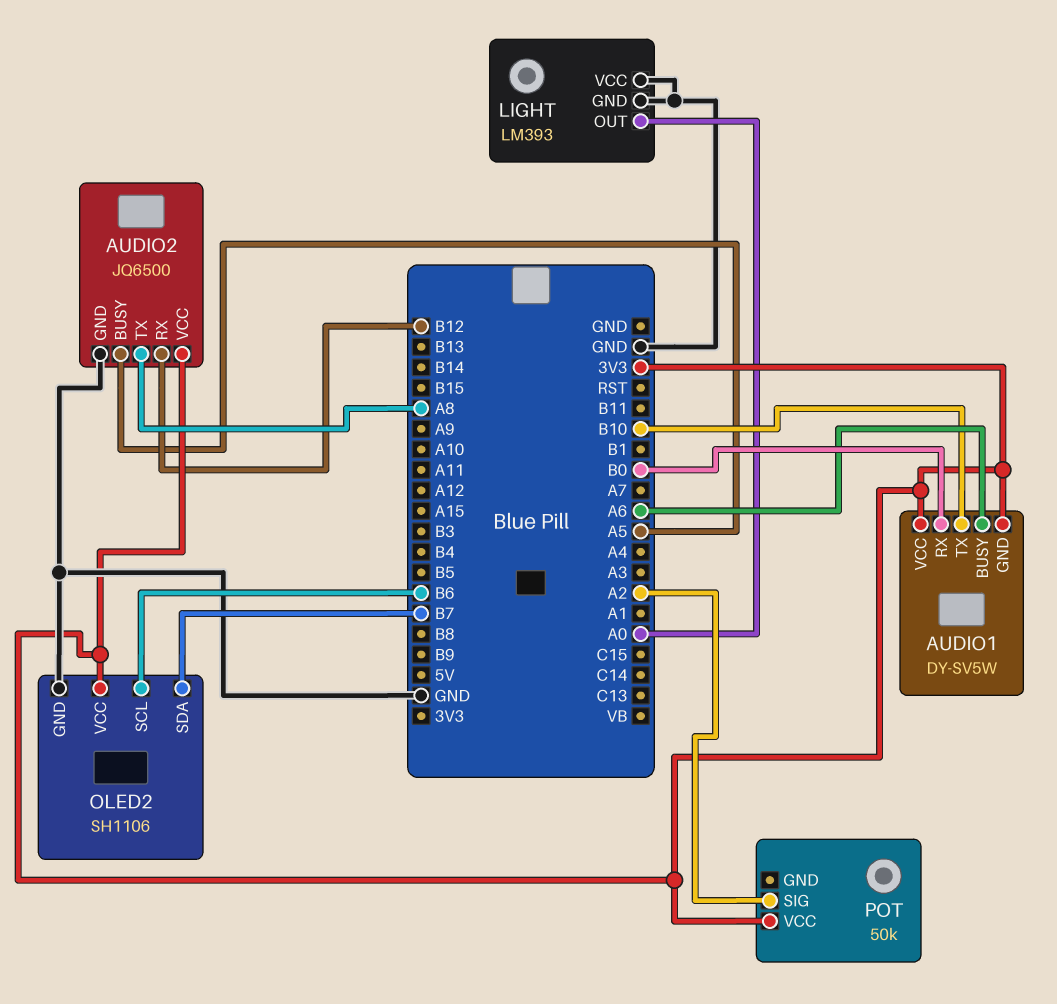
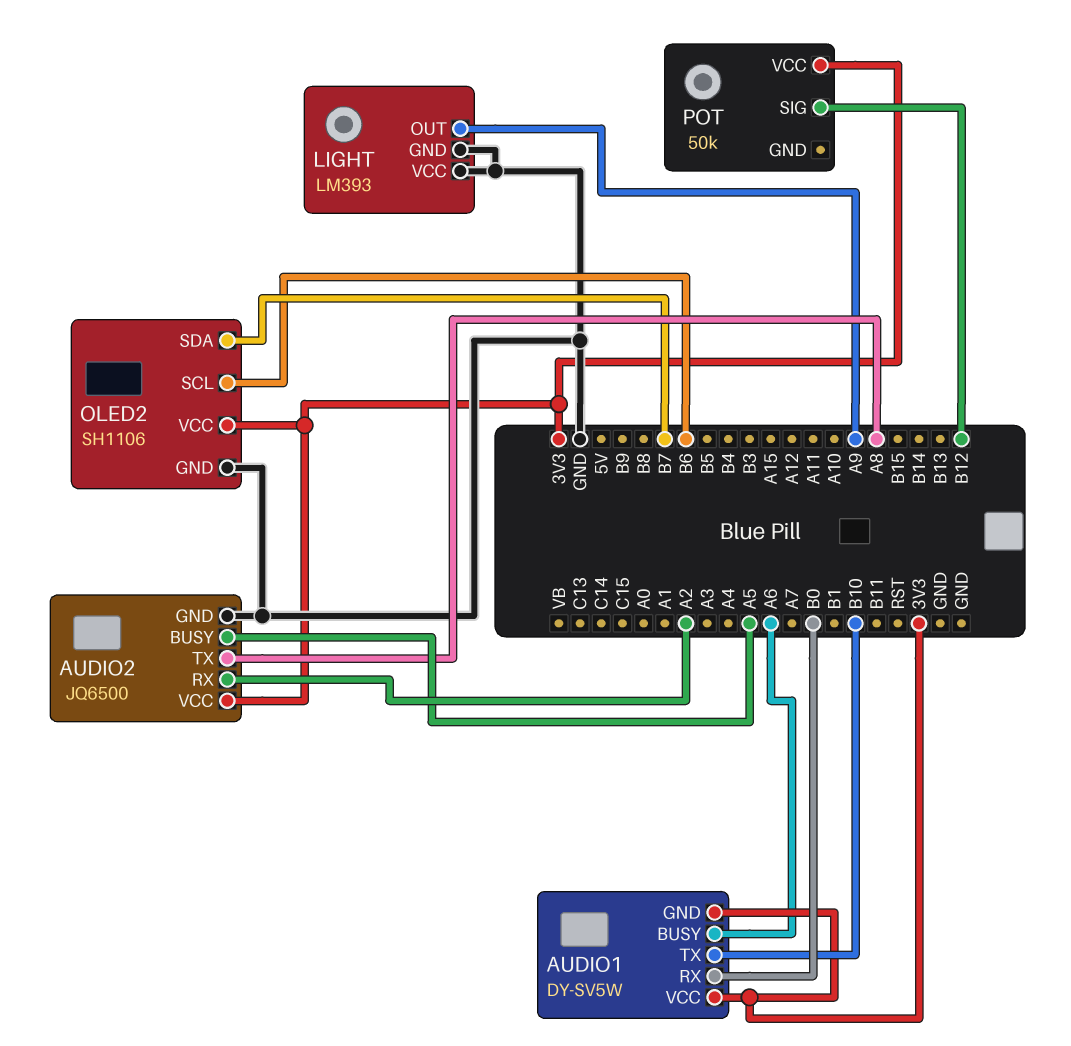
AUDIO2 pin RX: B12 -> A2
LIGHT pin OUT: A0 -> A9
POT pin SIG: A2 -> B12

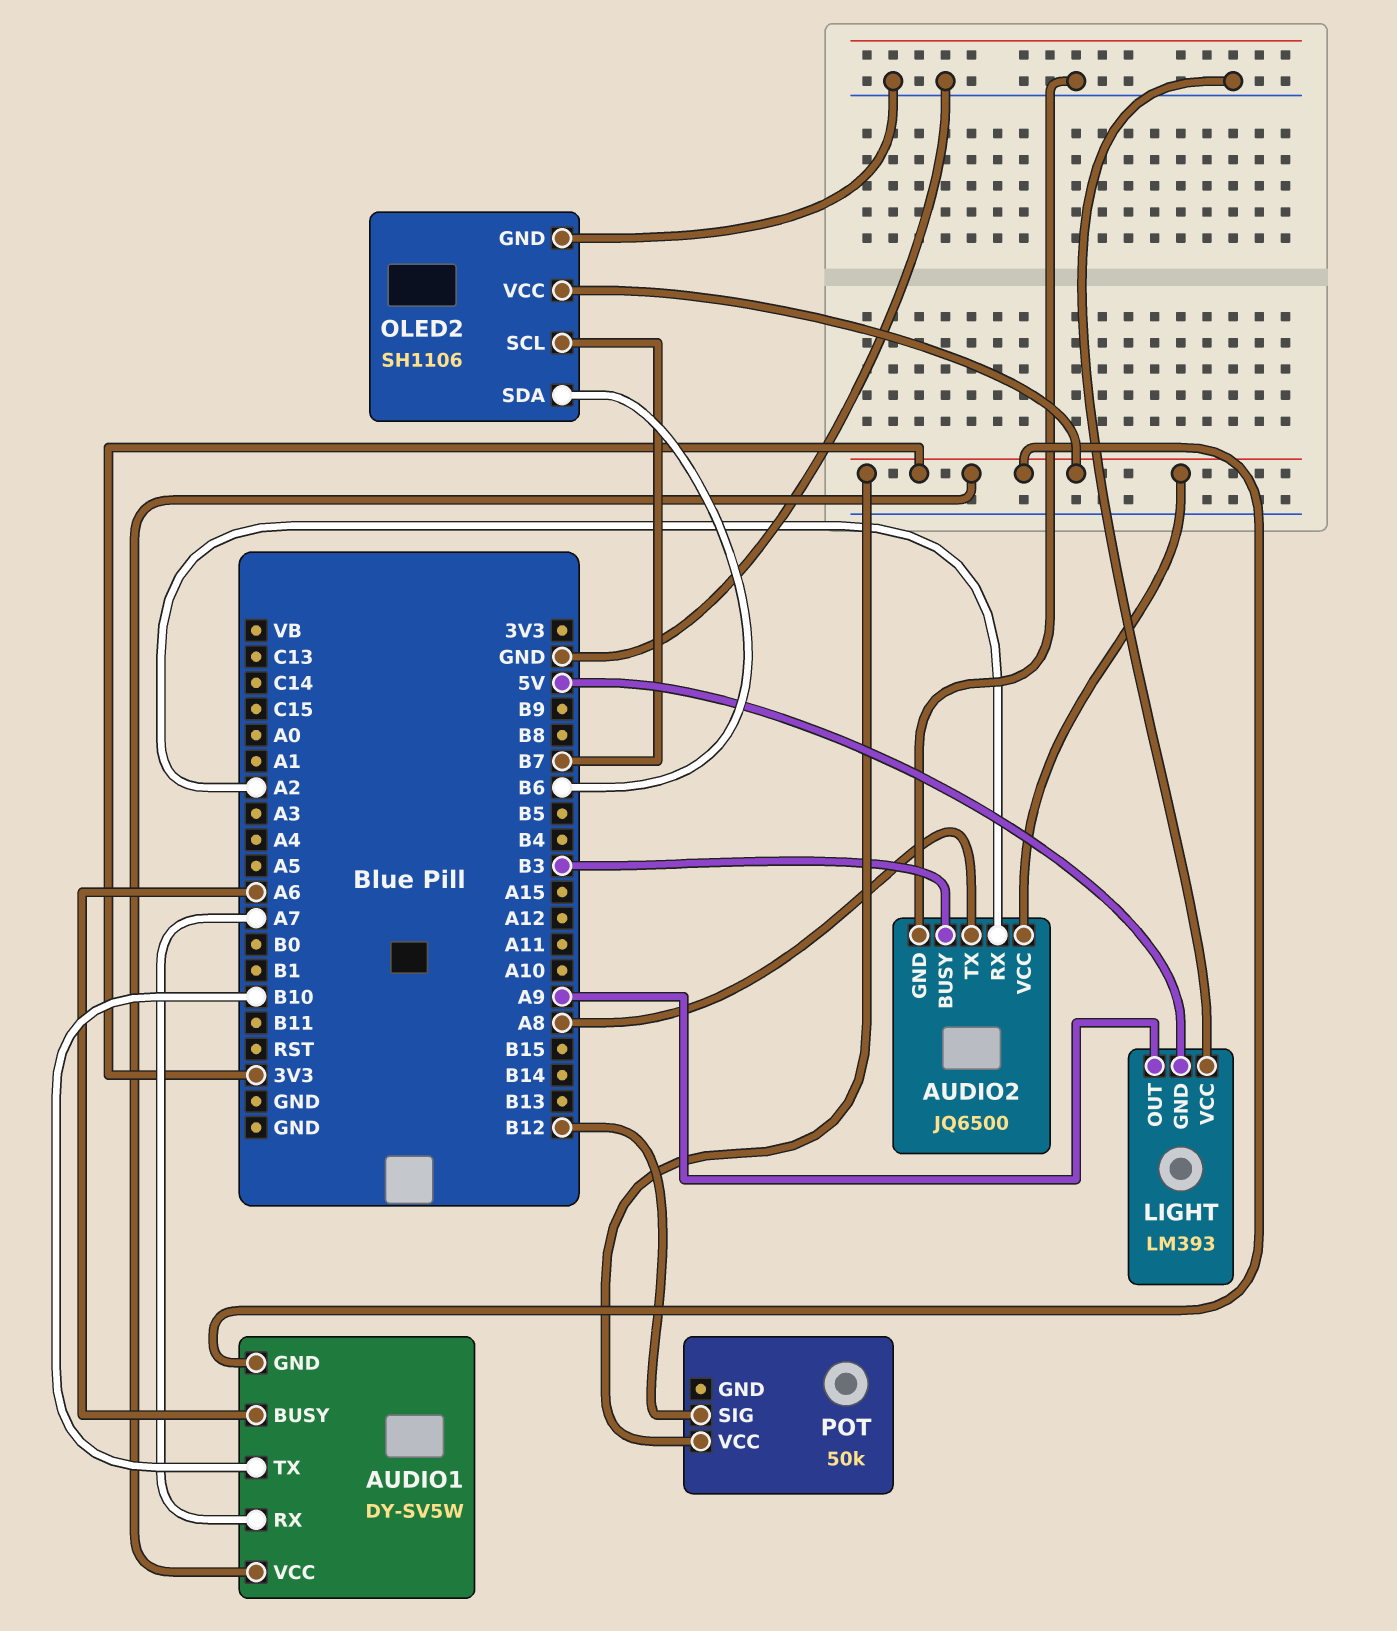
AUDIO1 pin RX: B0 -> A7
AUDIO2 pin BUSY: A5 -> B3
LIGHT pin GND: GND -> 5V
OLED2 pin SCL: B6 -> B7
OLED2 pin SDA: B7 -> B6

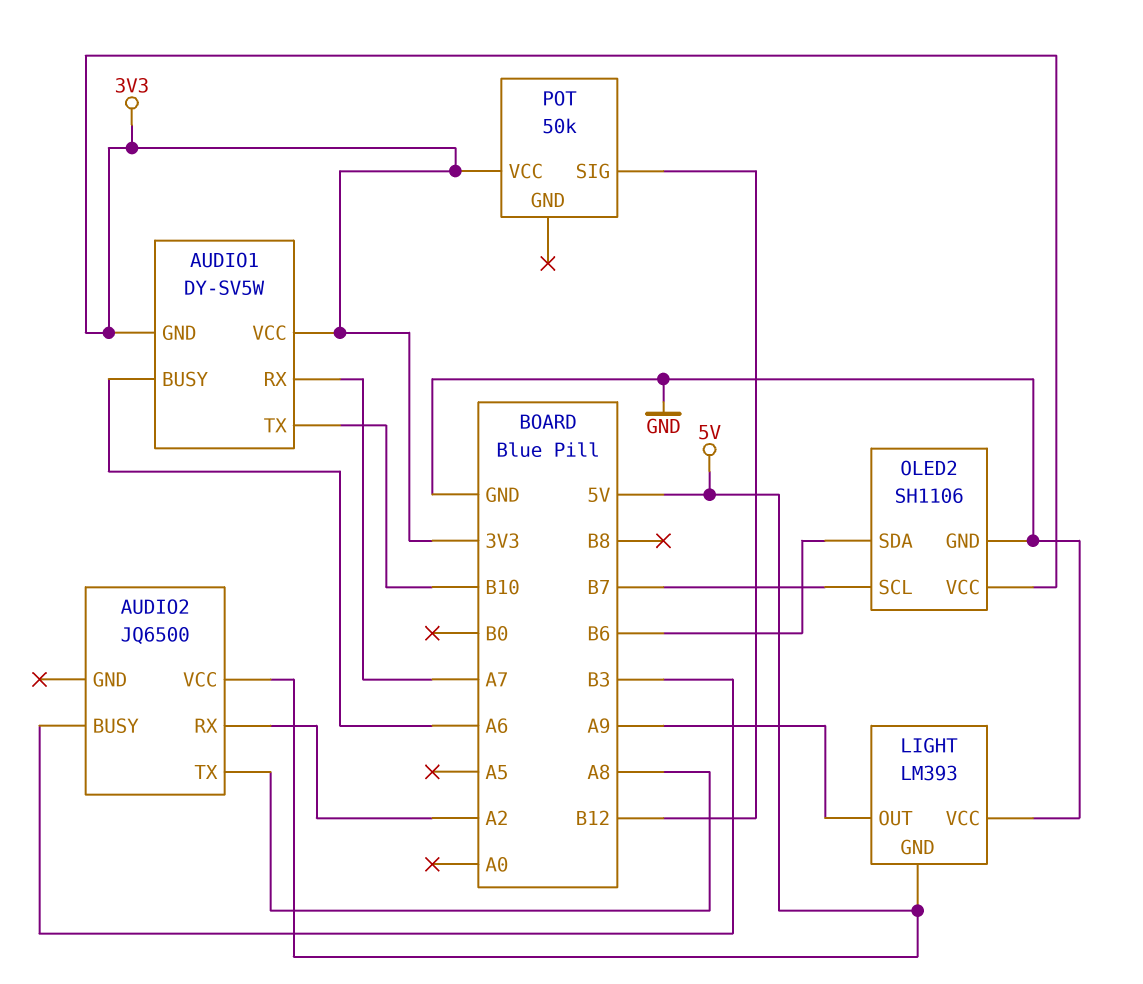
AUDIO2 pin GND: GND -> none
AUDIO2 pin VCC: 3V3 -> 5V

